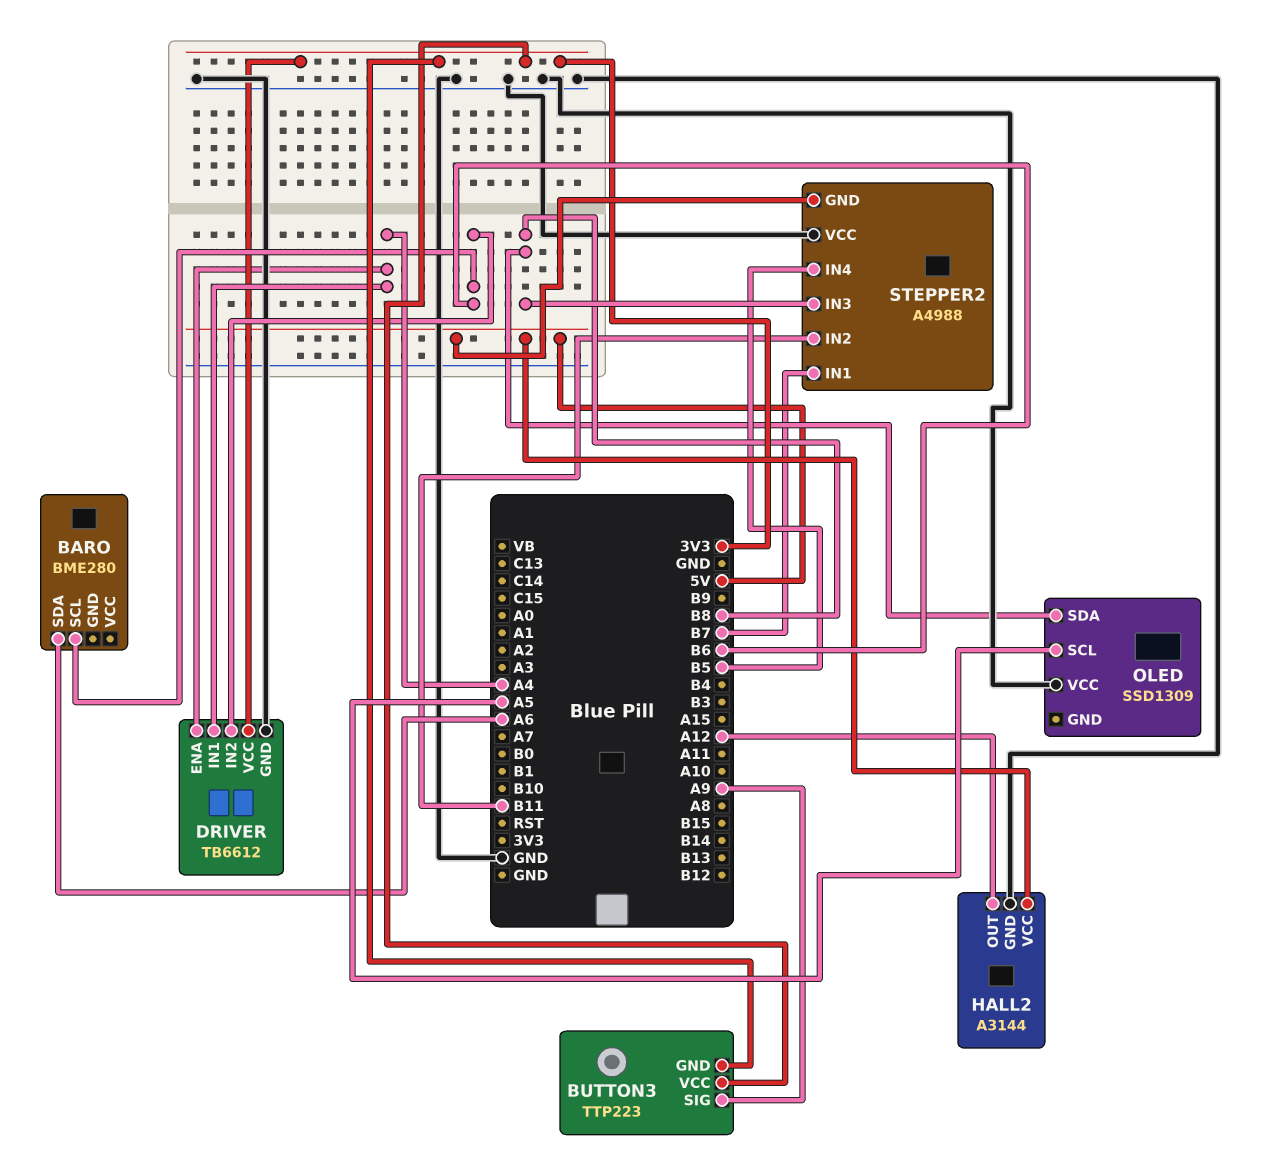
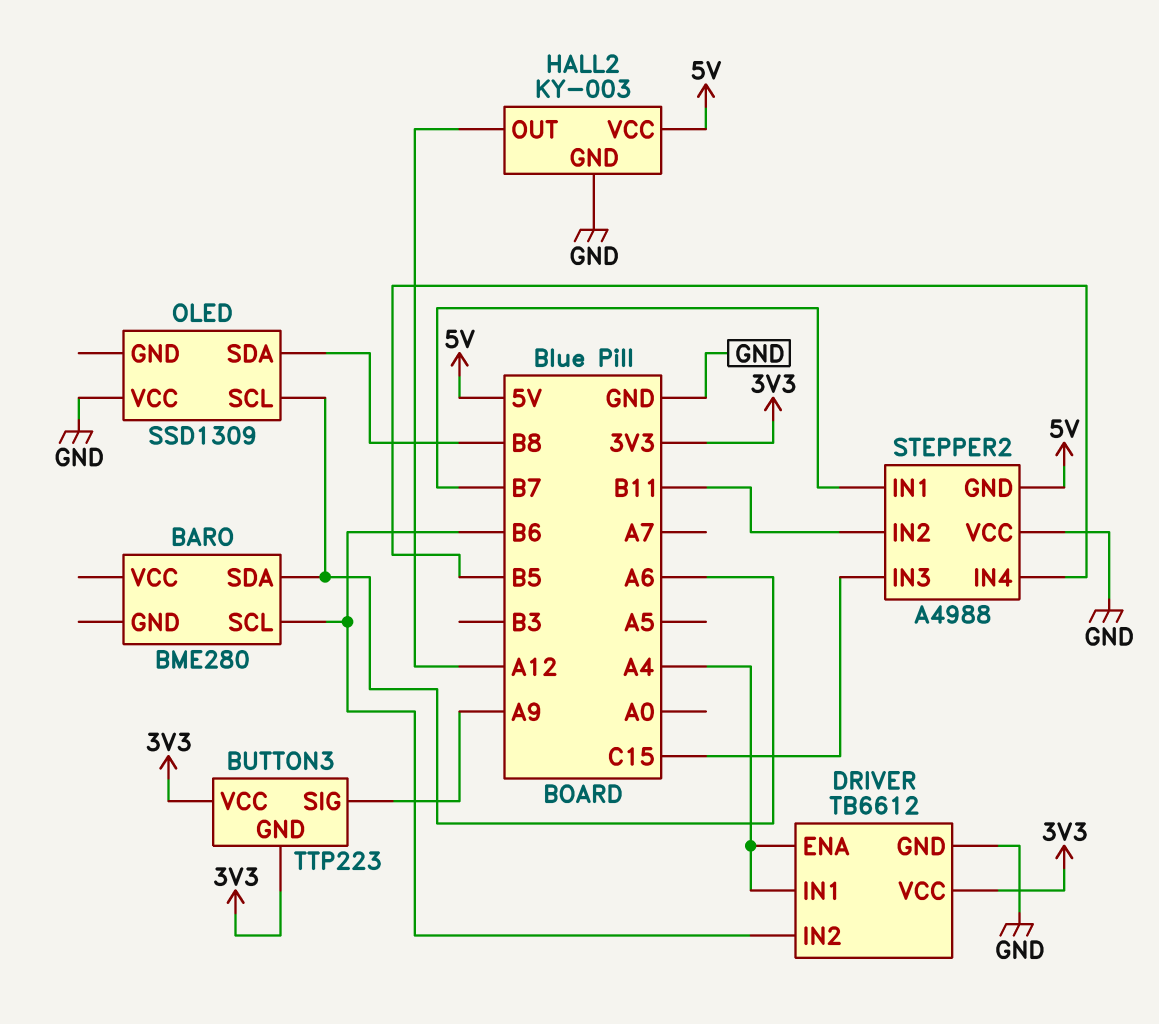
HALL2: A3144 -> KY-003
OLED pin SCL: A5 -> A6
STEPPER2 pin IN3: B8 -> C15

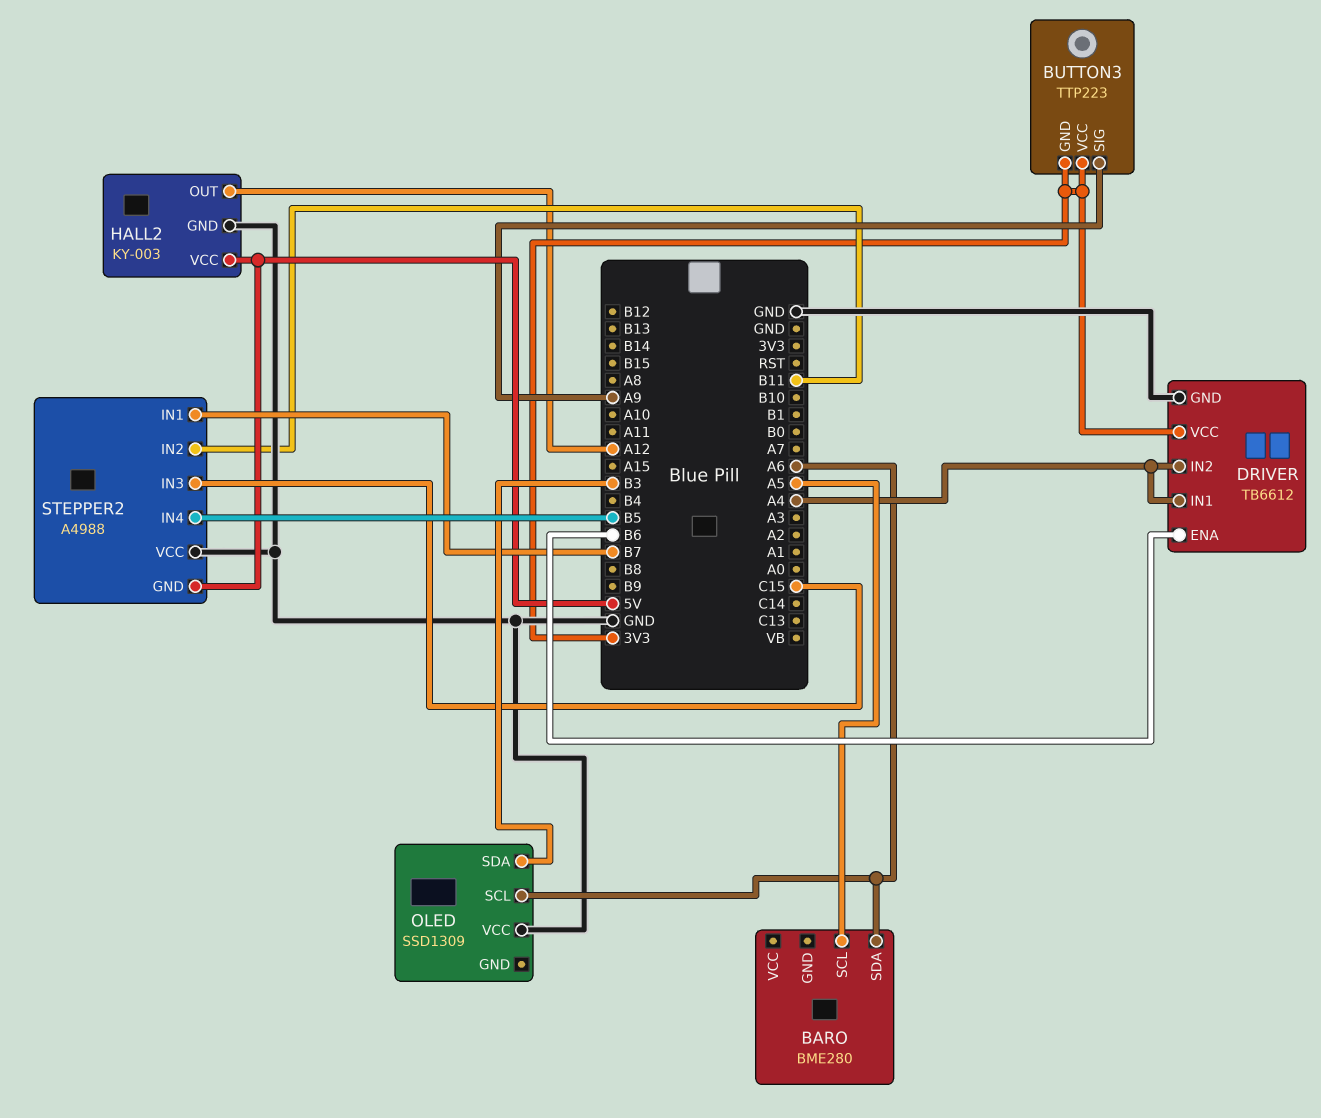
BARO pin SCL: B6 -> A5
DRIVER pin ENA: A4 -> B6
DRIVER pin IN2: B6 -> A4
OLED pin SDA: B8 -> B3

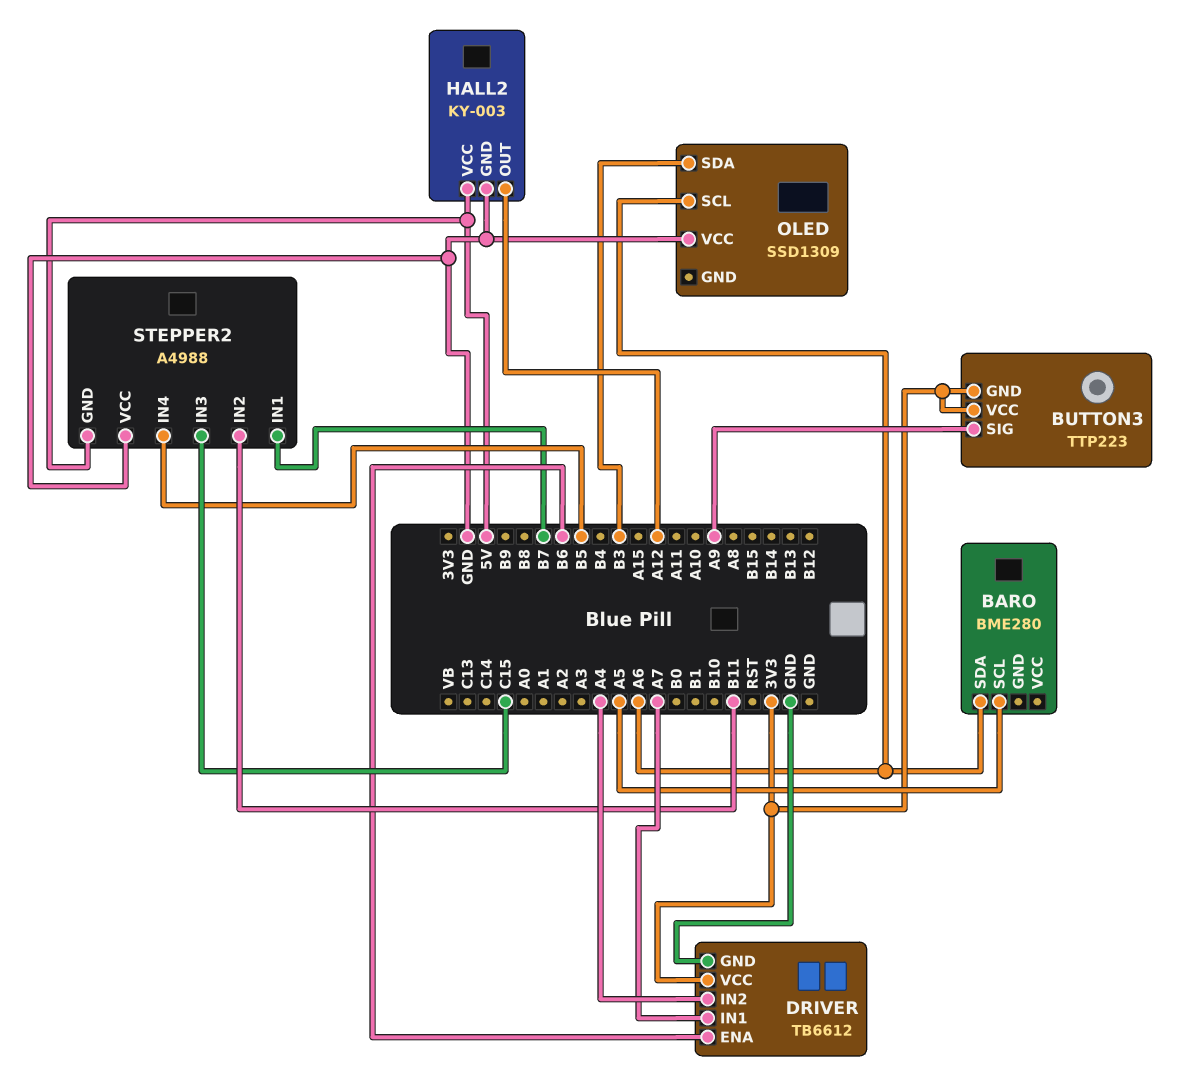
DRIVER pin IN1: A4 -> A7

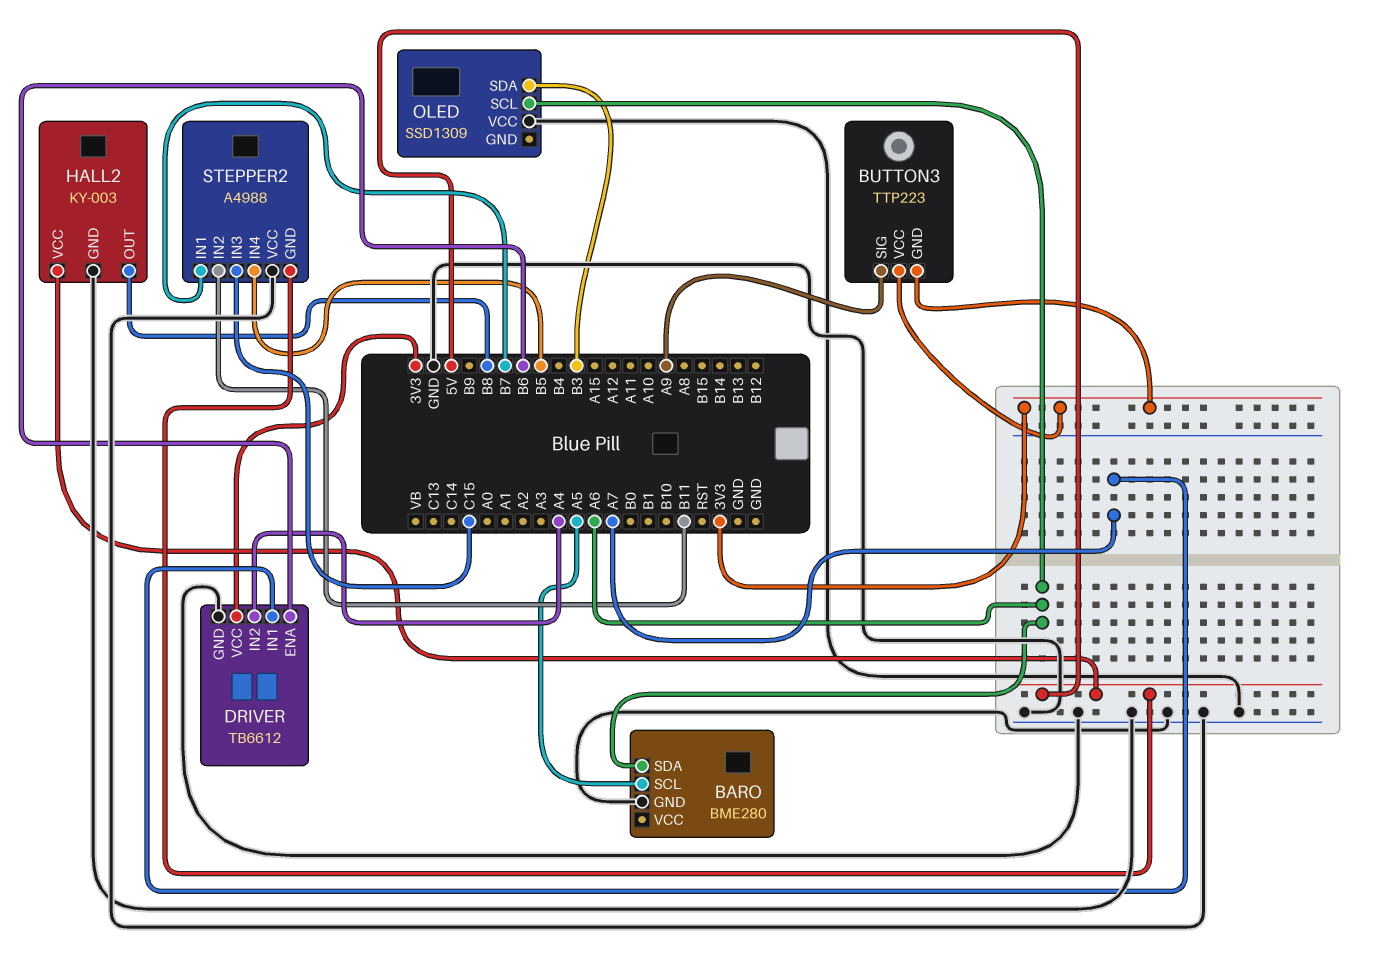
BARO pin GND: none -> GND
HALL2 pin OUT: A12 -> B8

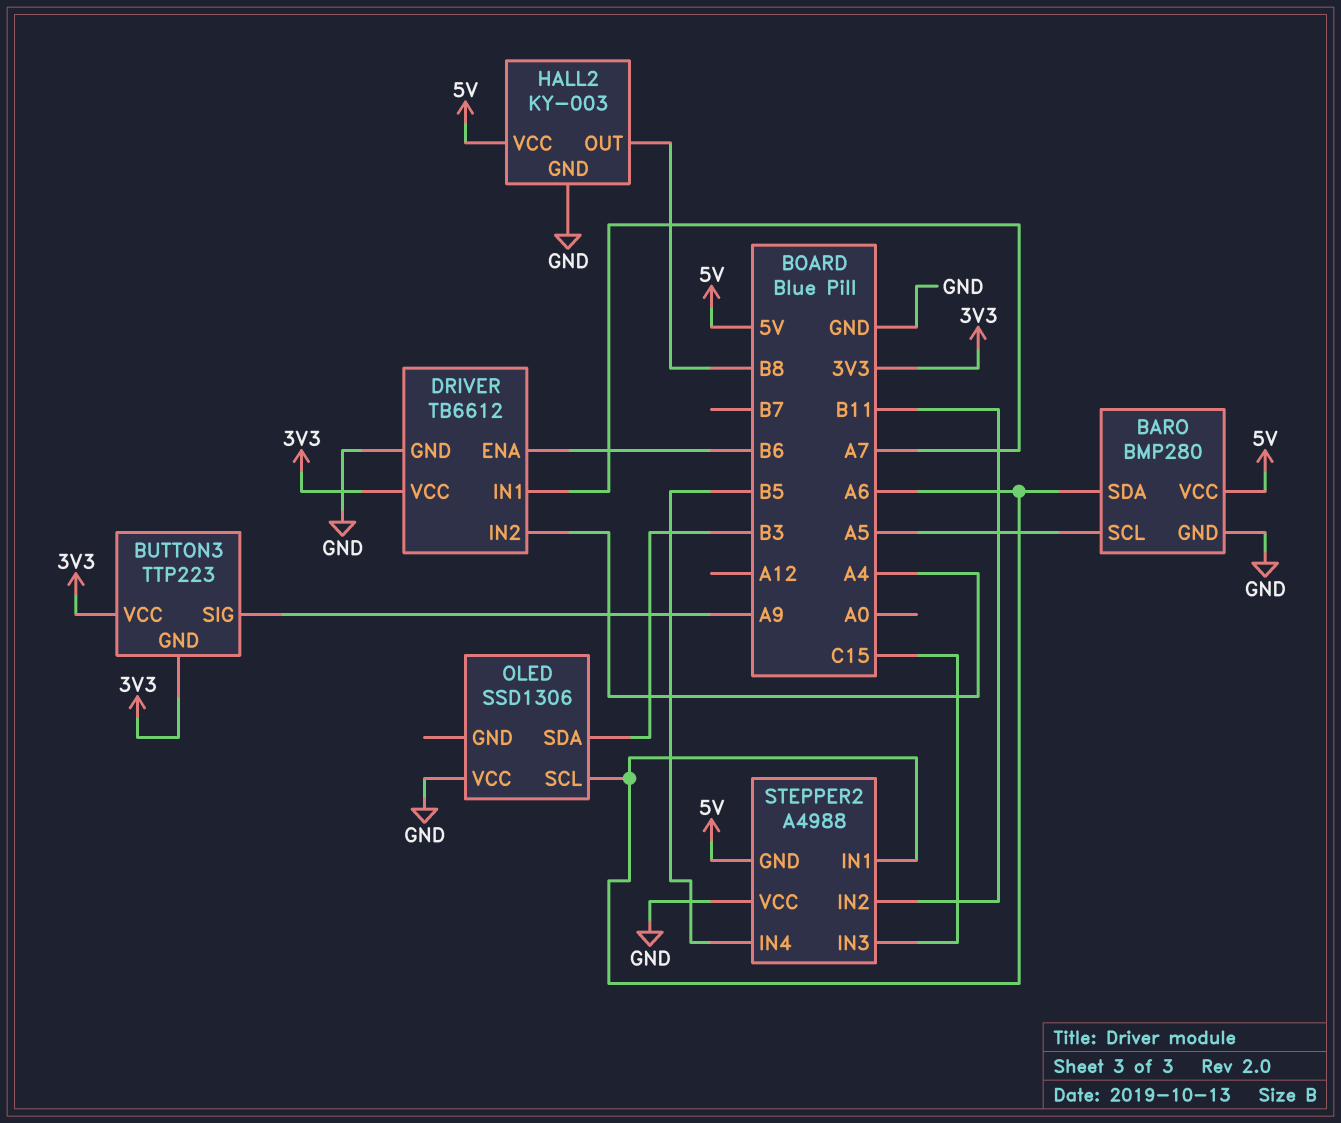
BARO: BME280 -> BMP280
BARO pin VCC: none -> 5V
OLED: SSD1309 -> SSD1306
STEPPER2 pin IN1: B7 -> A6

